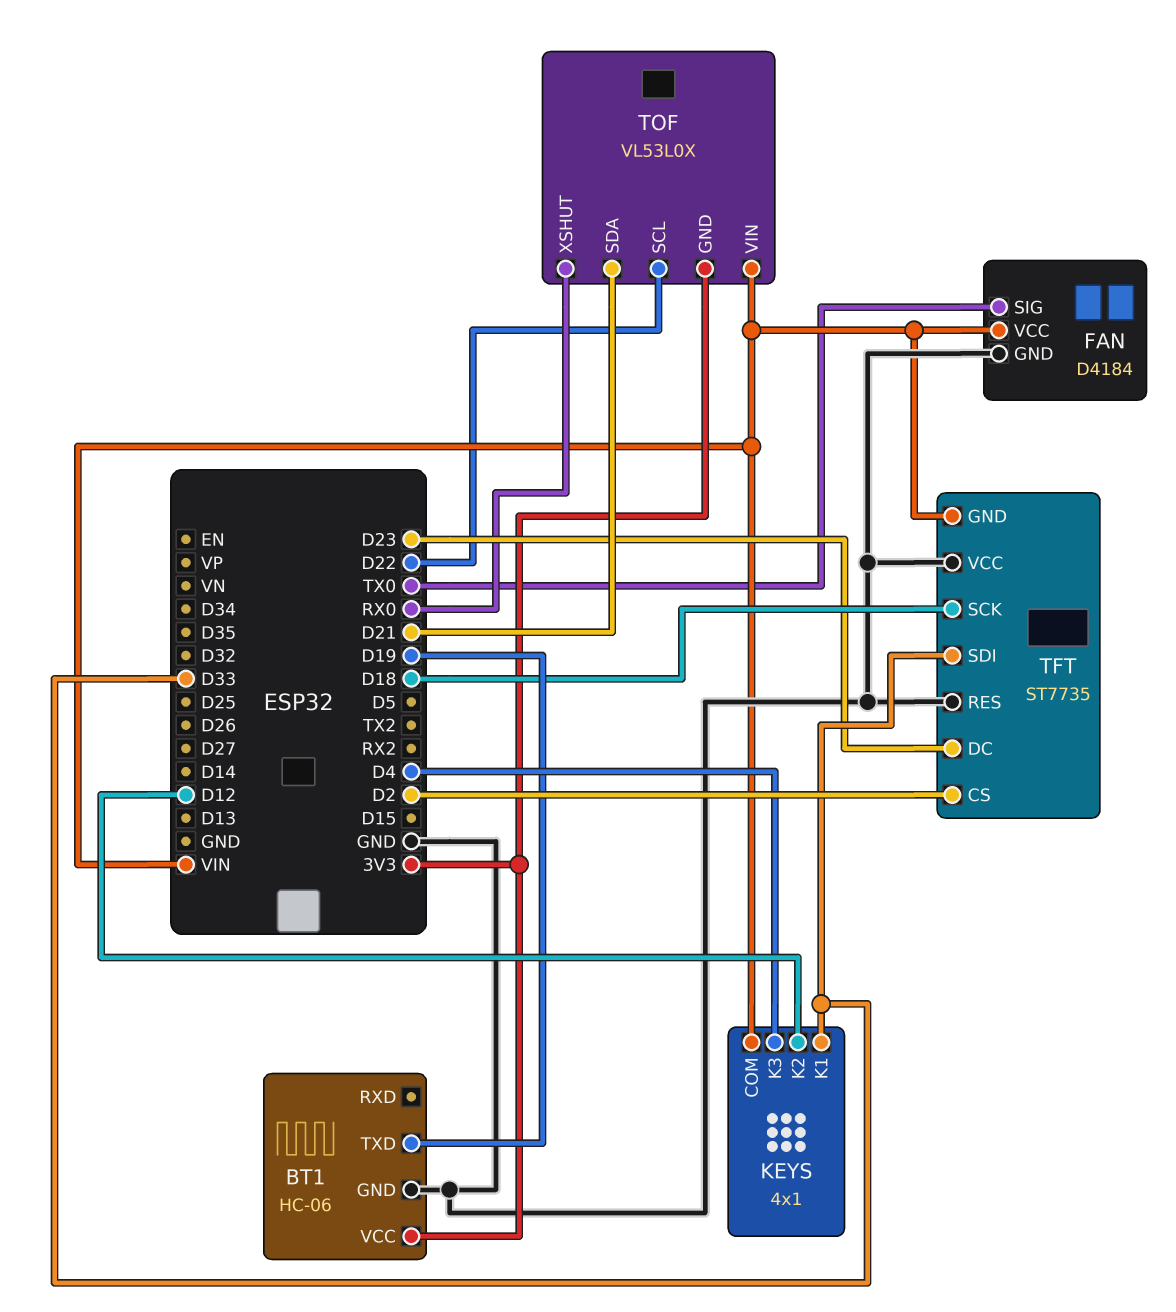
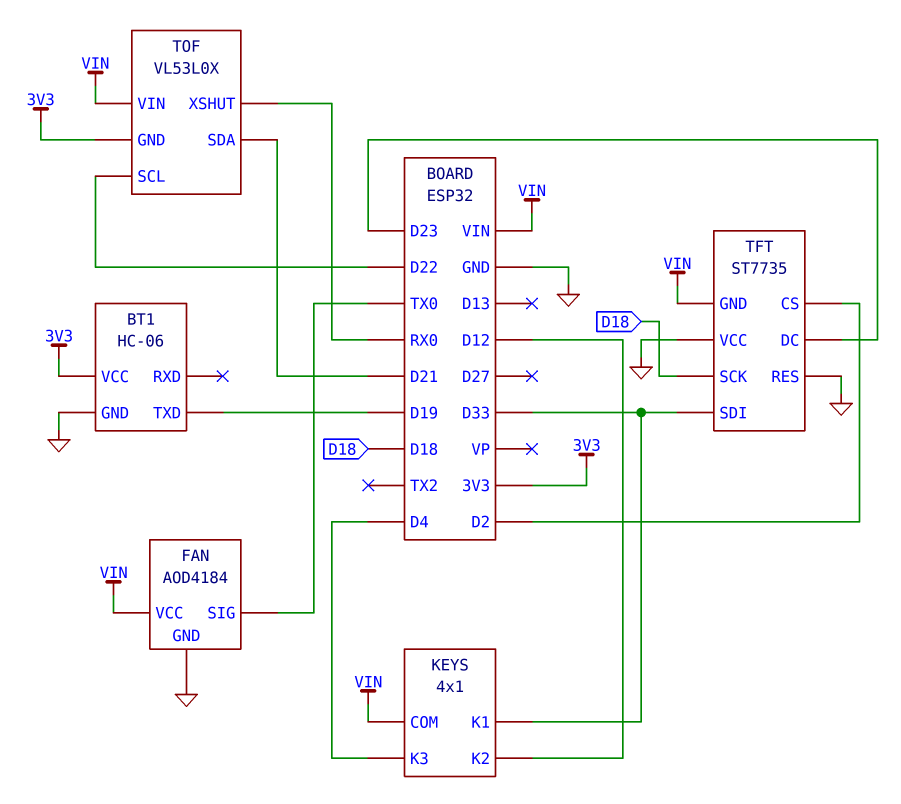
FAN: D4184 -> AOD4184

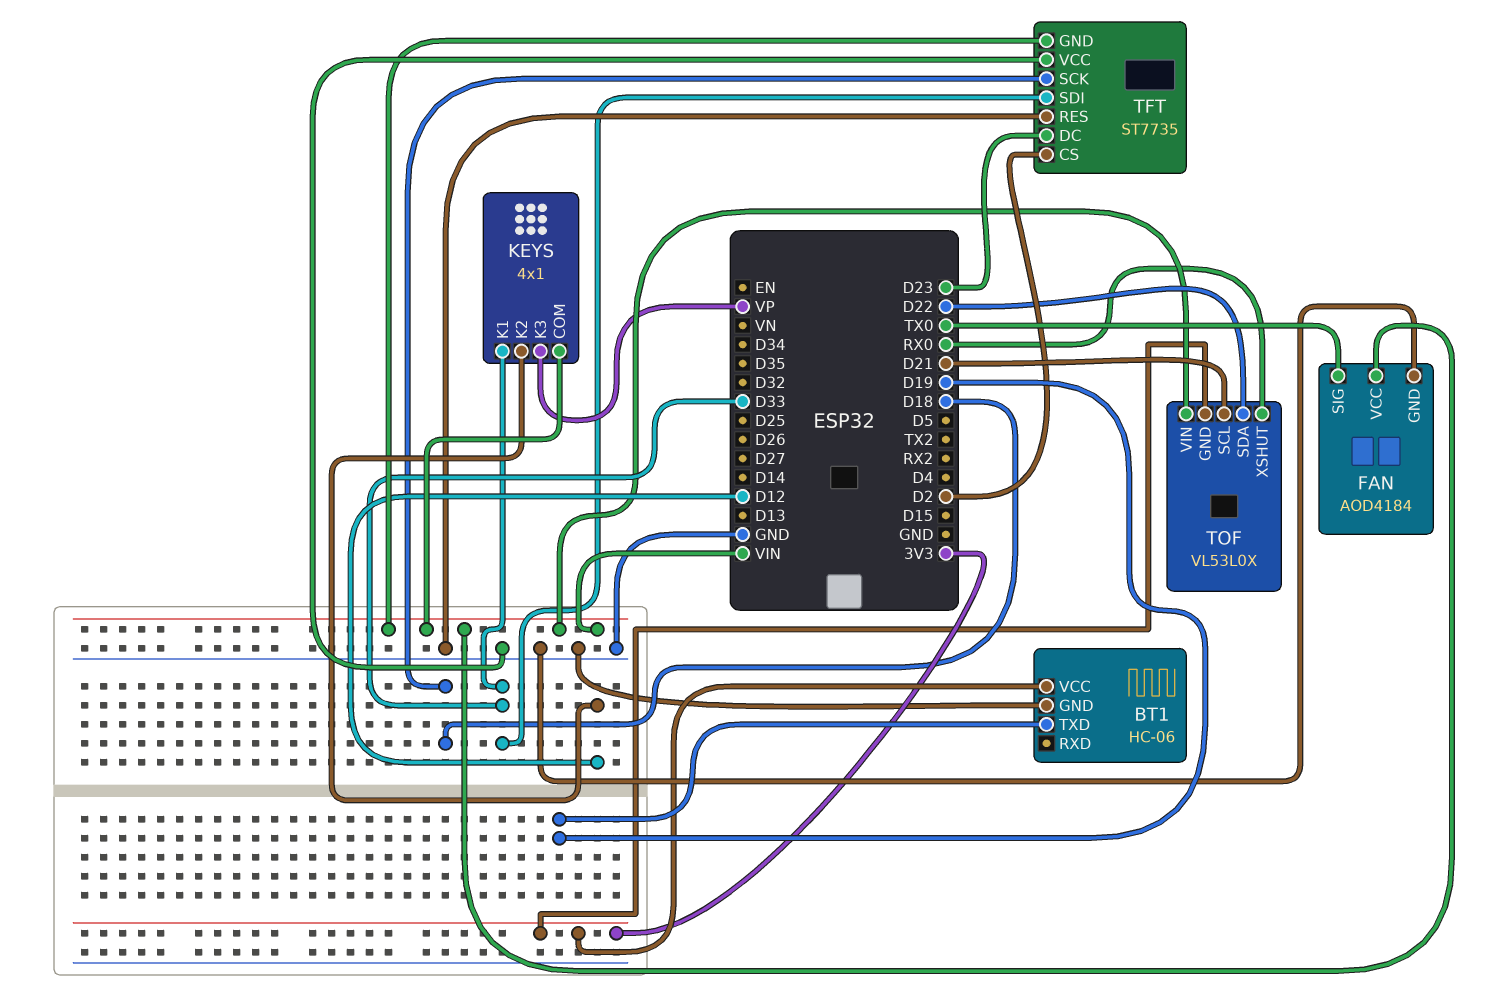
KEYS pin K3: D4 -> VP
TOF pin SCL: D22 -> D21
TOF pin SDA: D21 -> D22

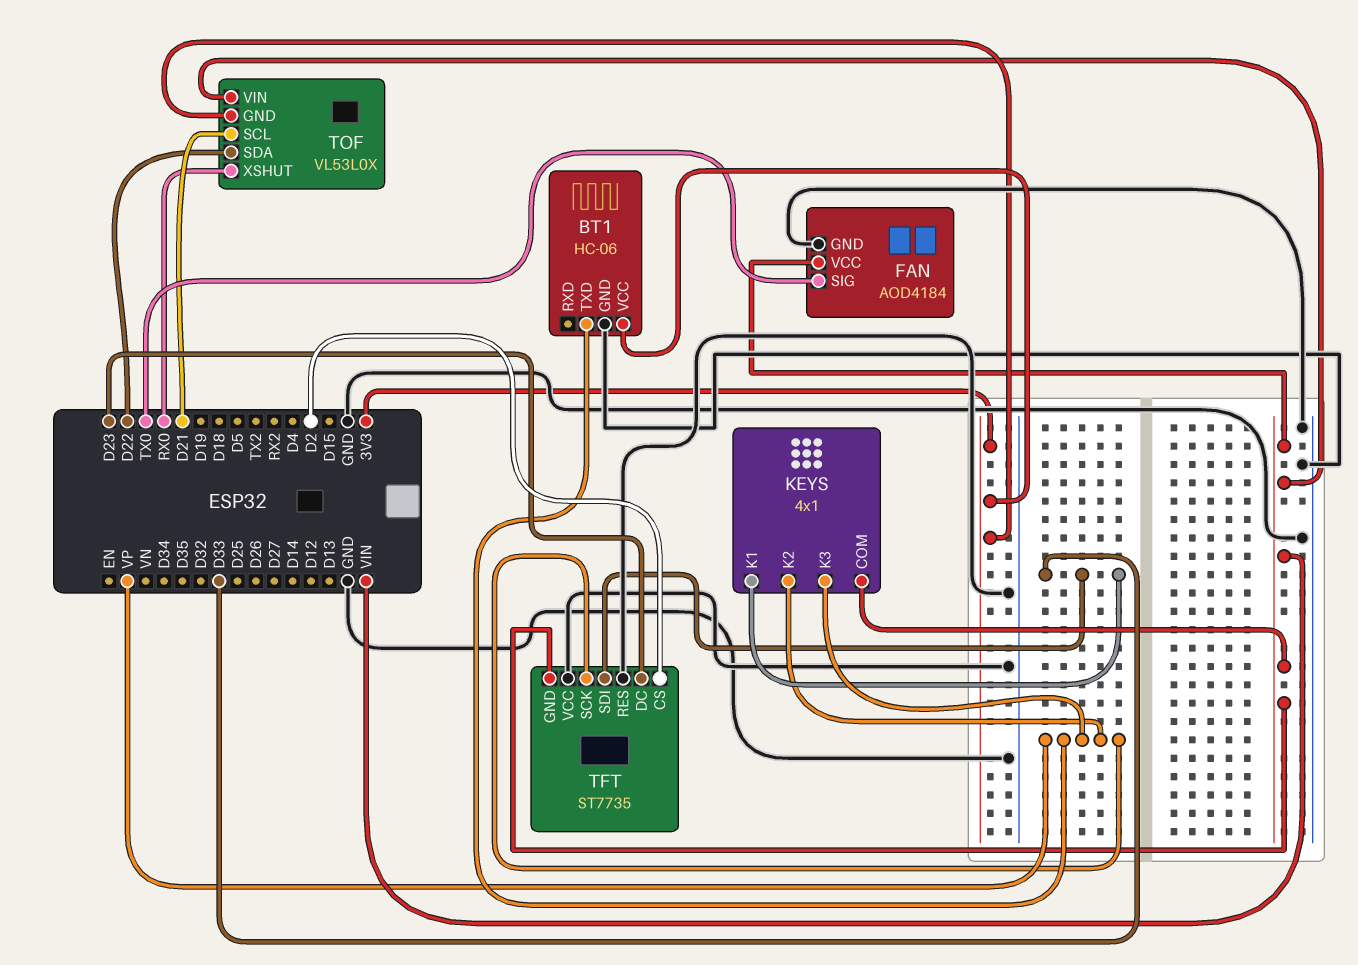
BT1 pin TXD: D19 -> VP
KEYS pin K2: D12 -> VP
TFT pin SCK: D18 -> VP

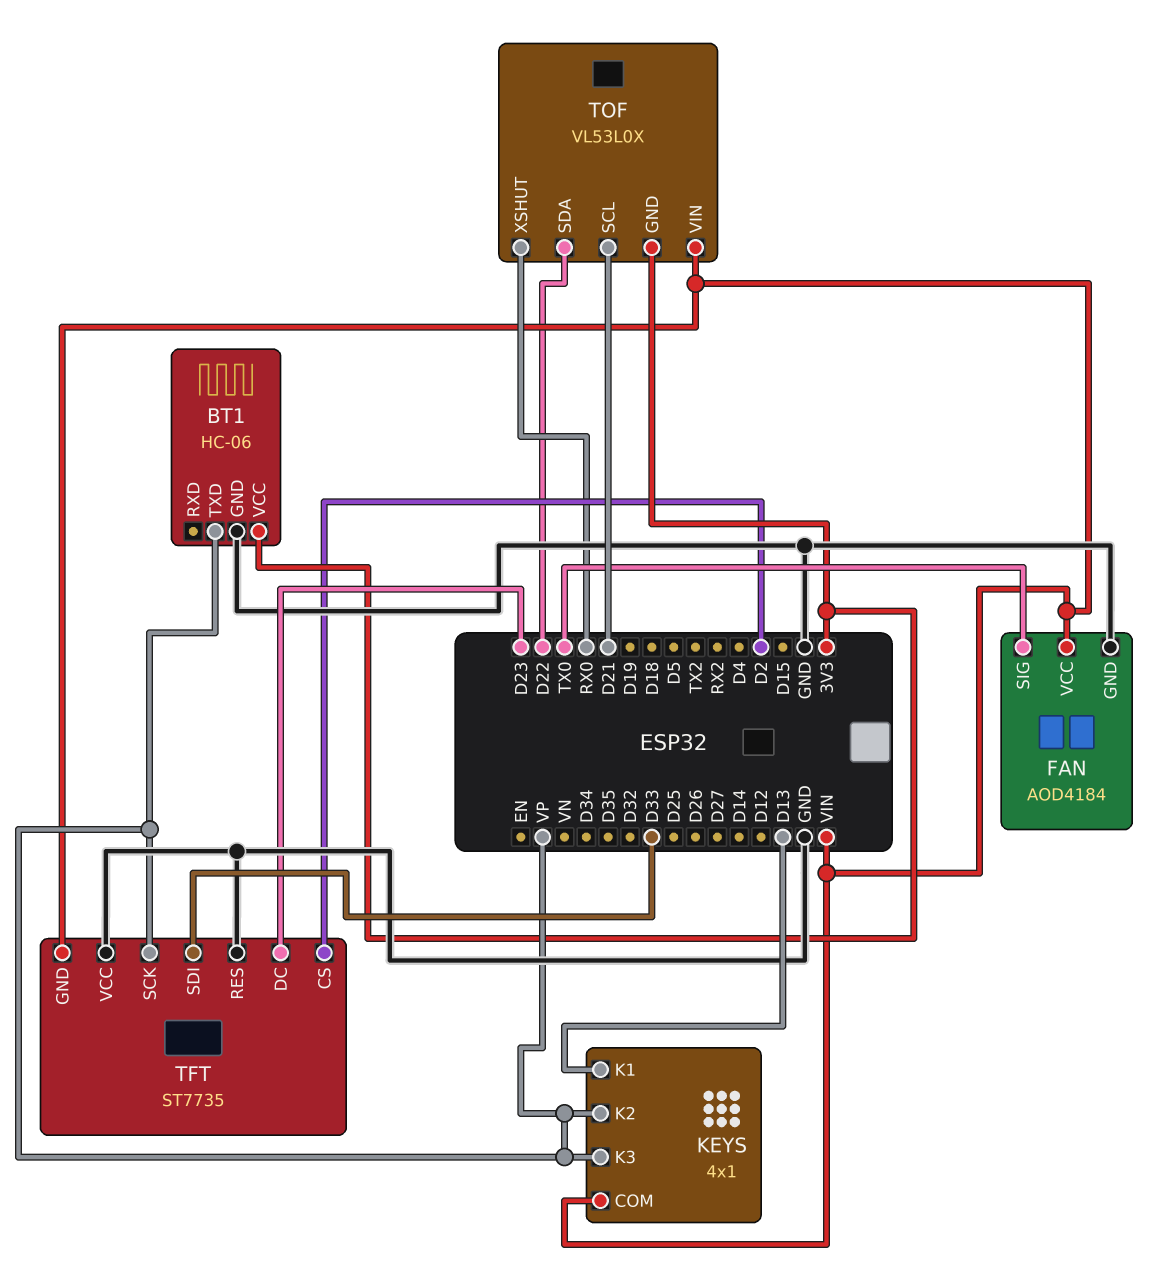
KEYS pin K1: D33 -> D13

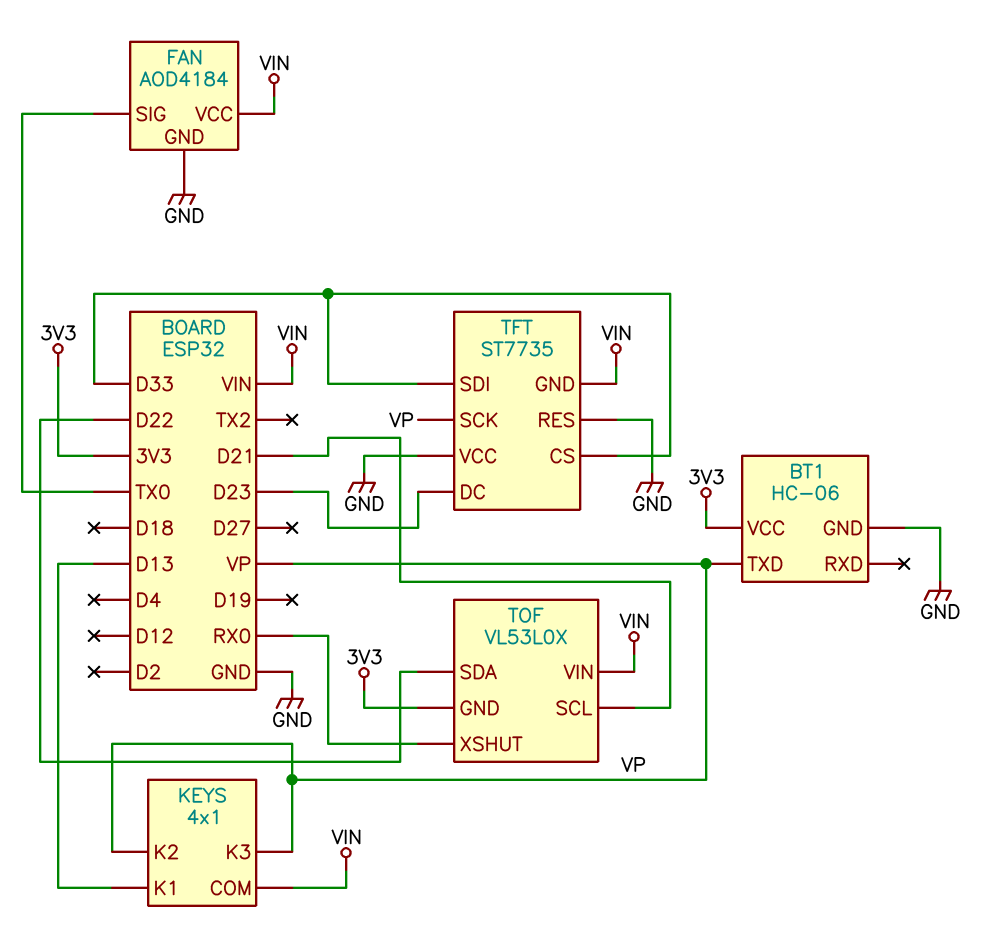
TFT pin CS: D2 -> D33

